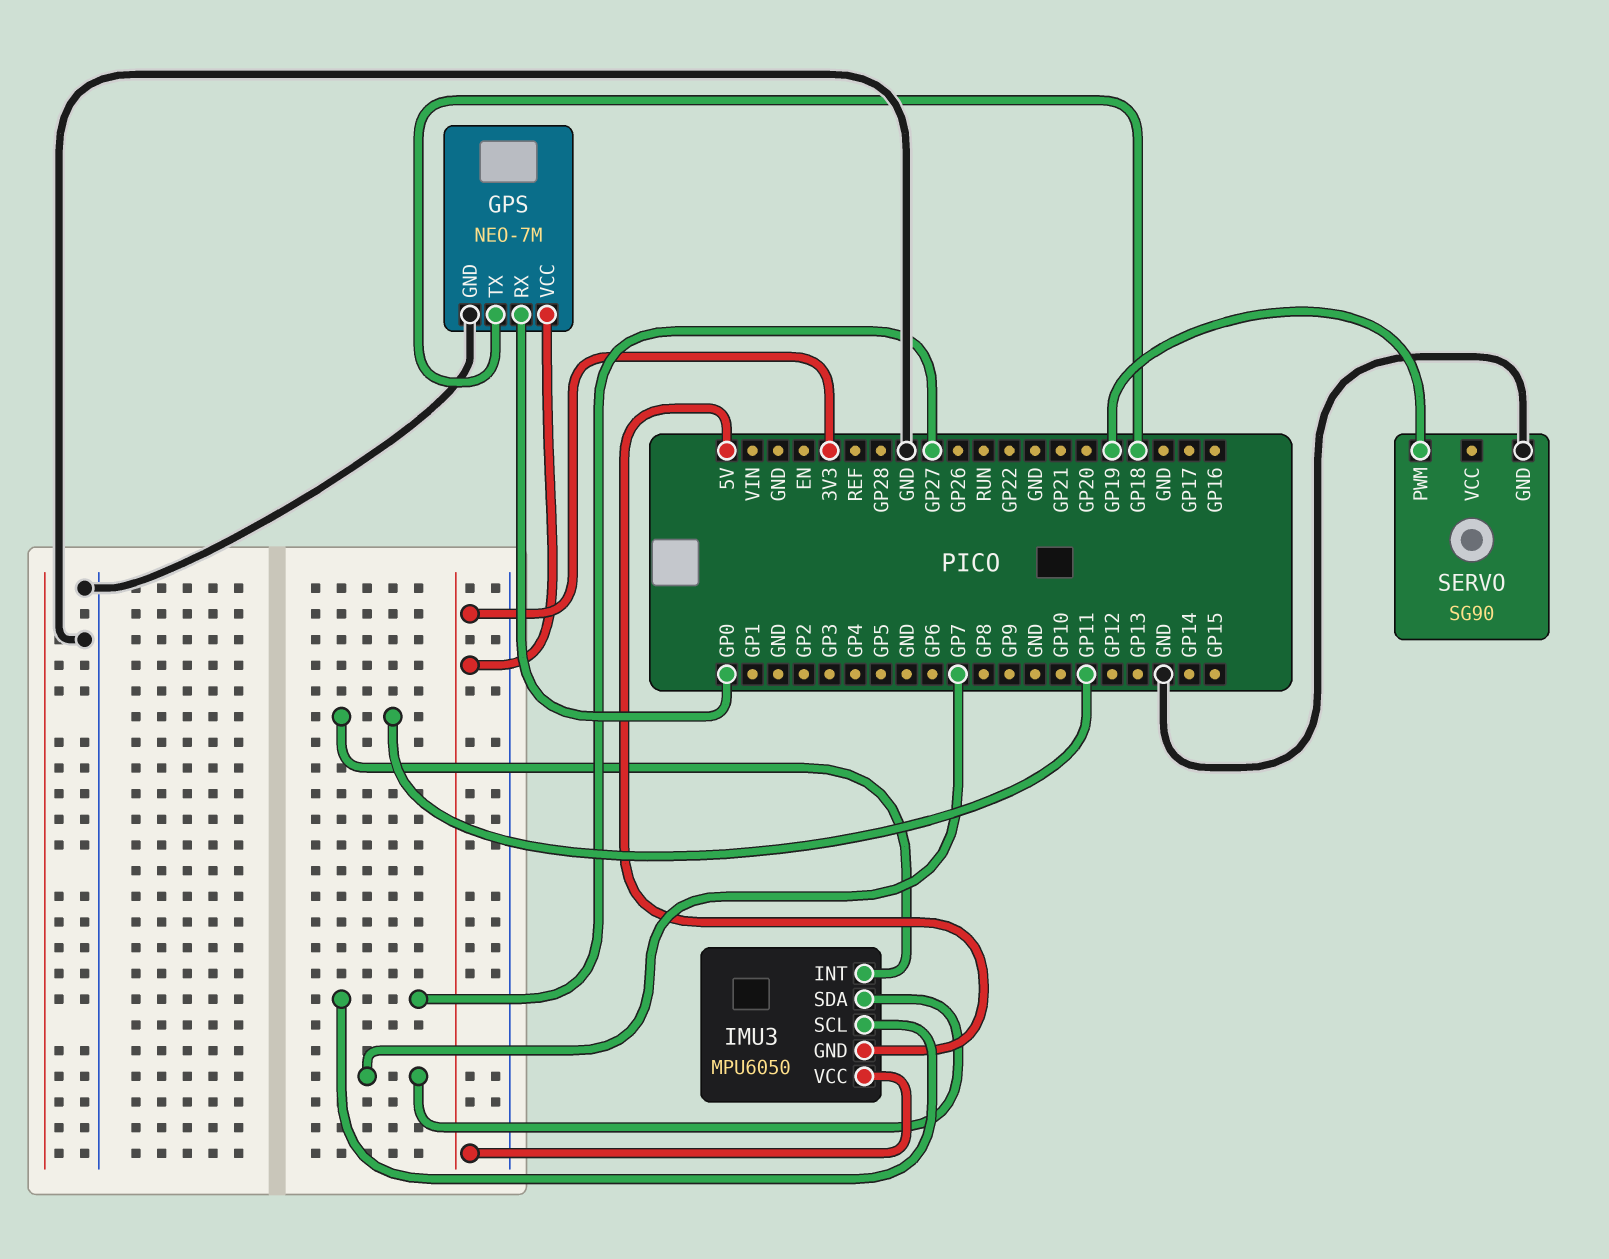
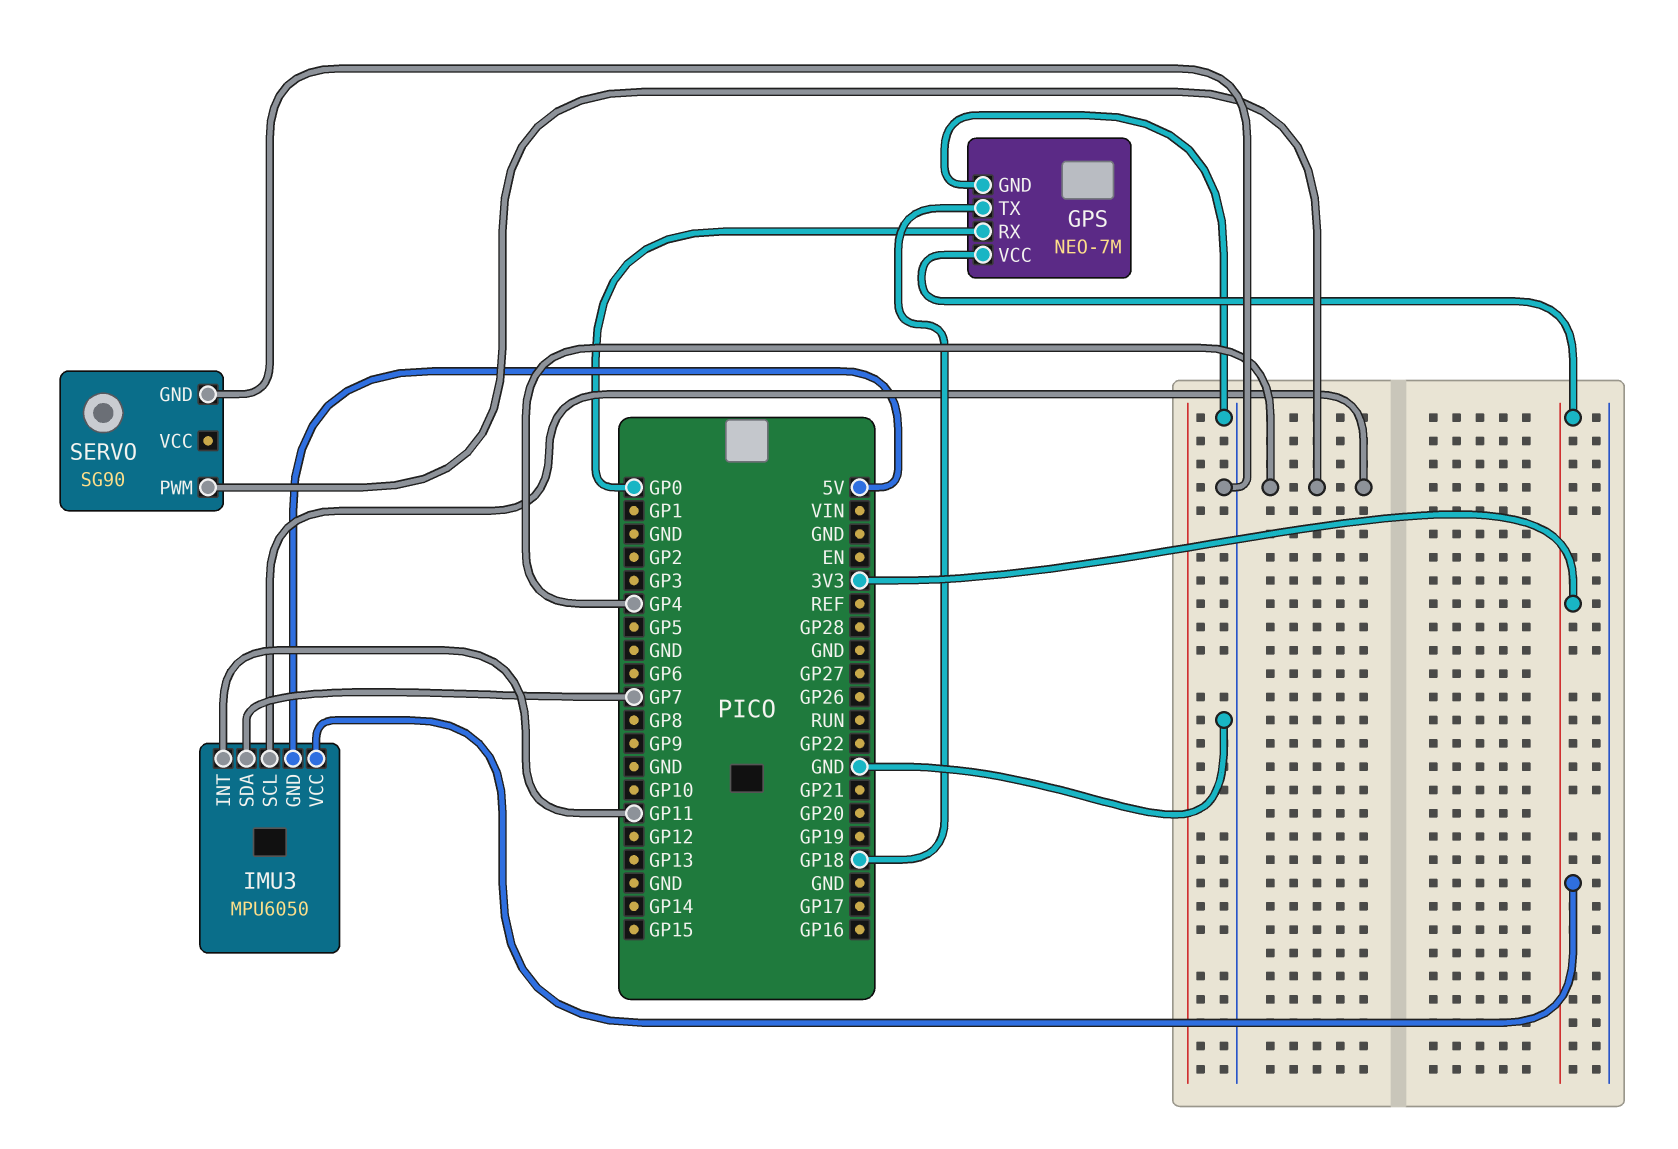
IMU3 pin SCL: GP27 -> GP4
SERVO pin PWM: GP19 -> GP4

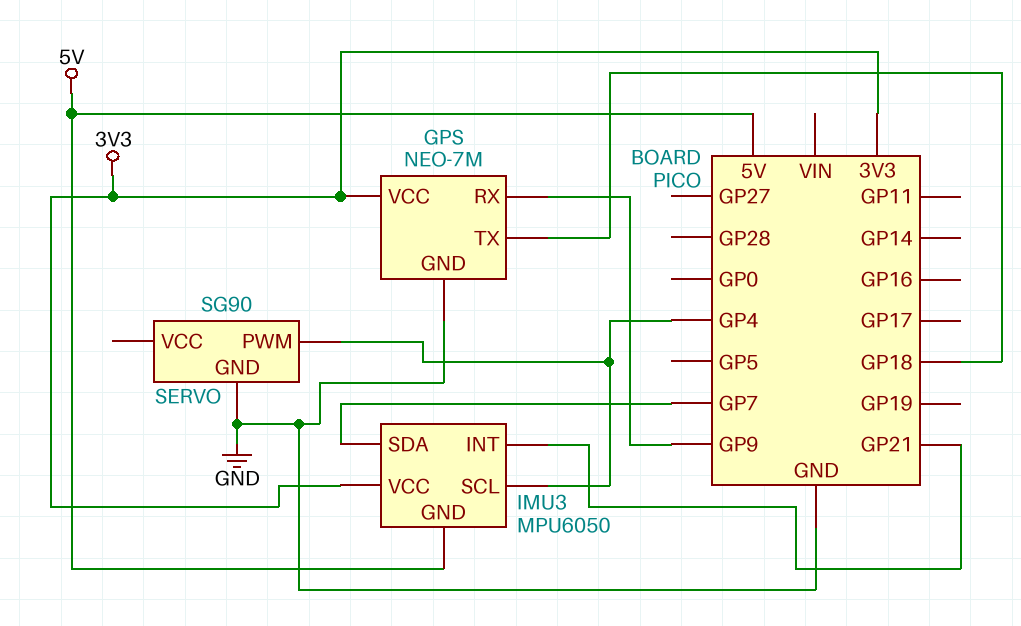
GPS pin RX: GP0 -> GP9
IMU3 pin INT: GP11 -> GP21

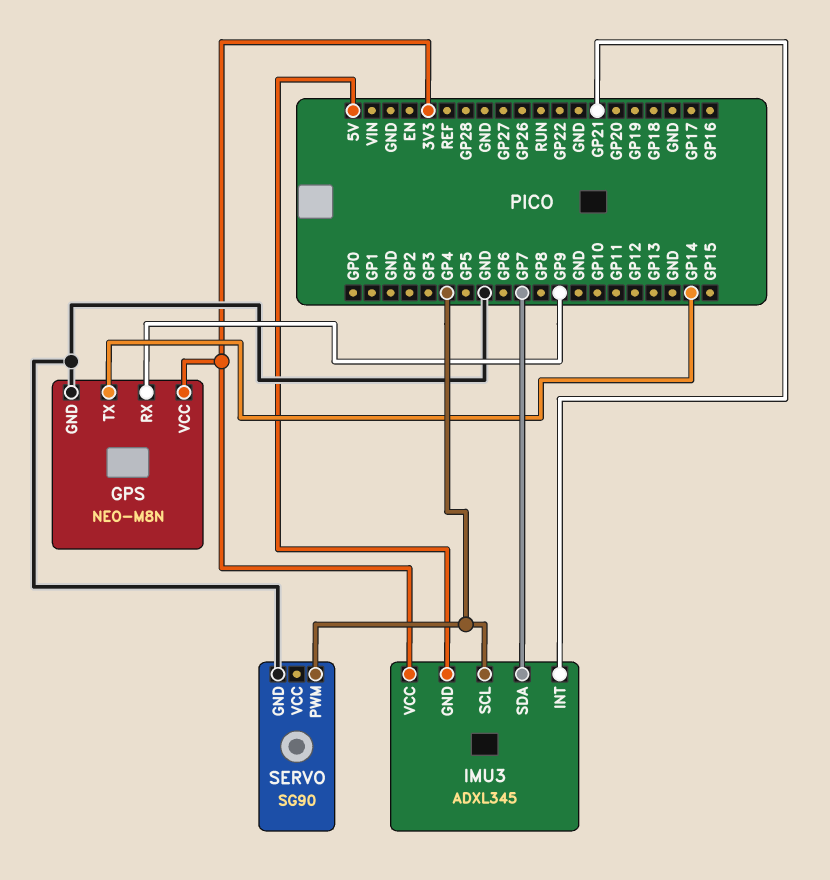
GPS: NEO-7M -> NEO-M8N
GPS pin TX: GP18 -> GP14
IMU3: MPU6050 -> ADXL345

